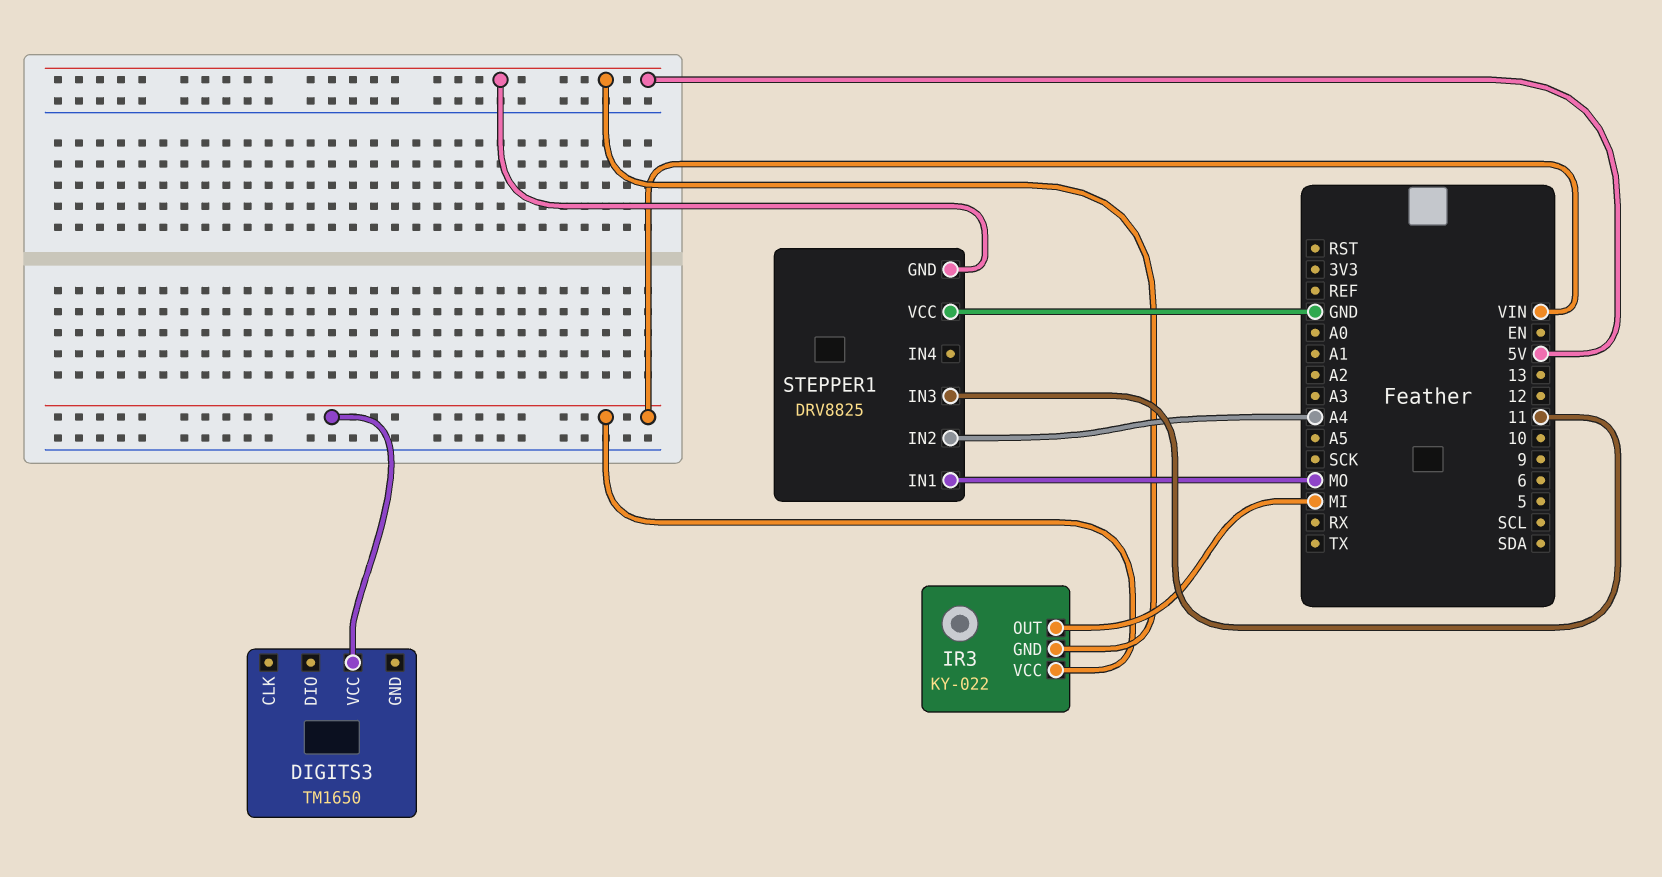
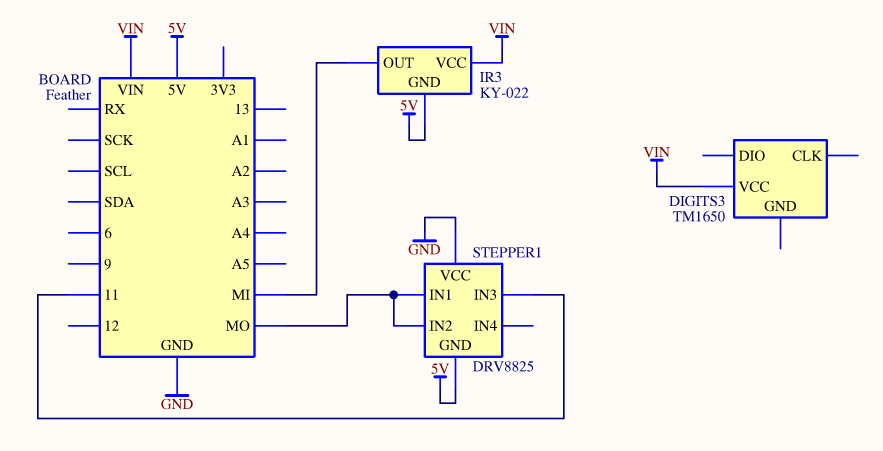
STEPPER1 pin IN2: A4 -> MO

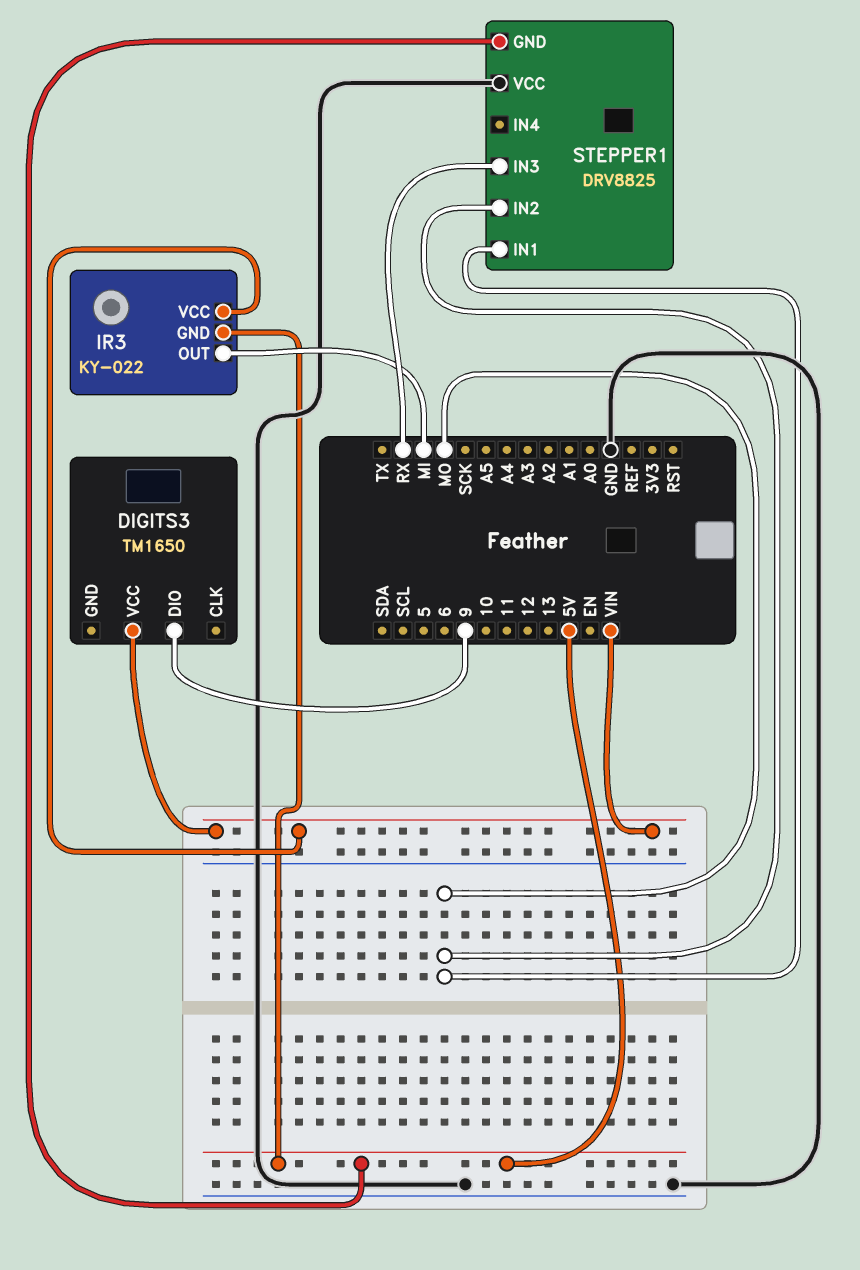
DIGITS3 pin DIO: none -> 9
STEPPER1 pin IN3: 11 -> RX

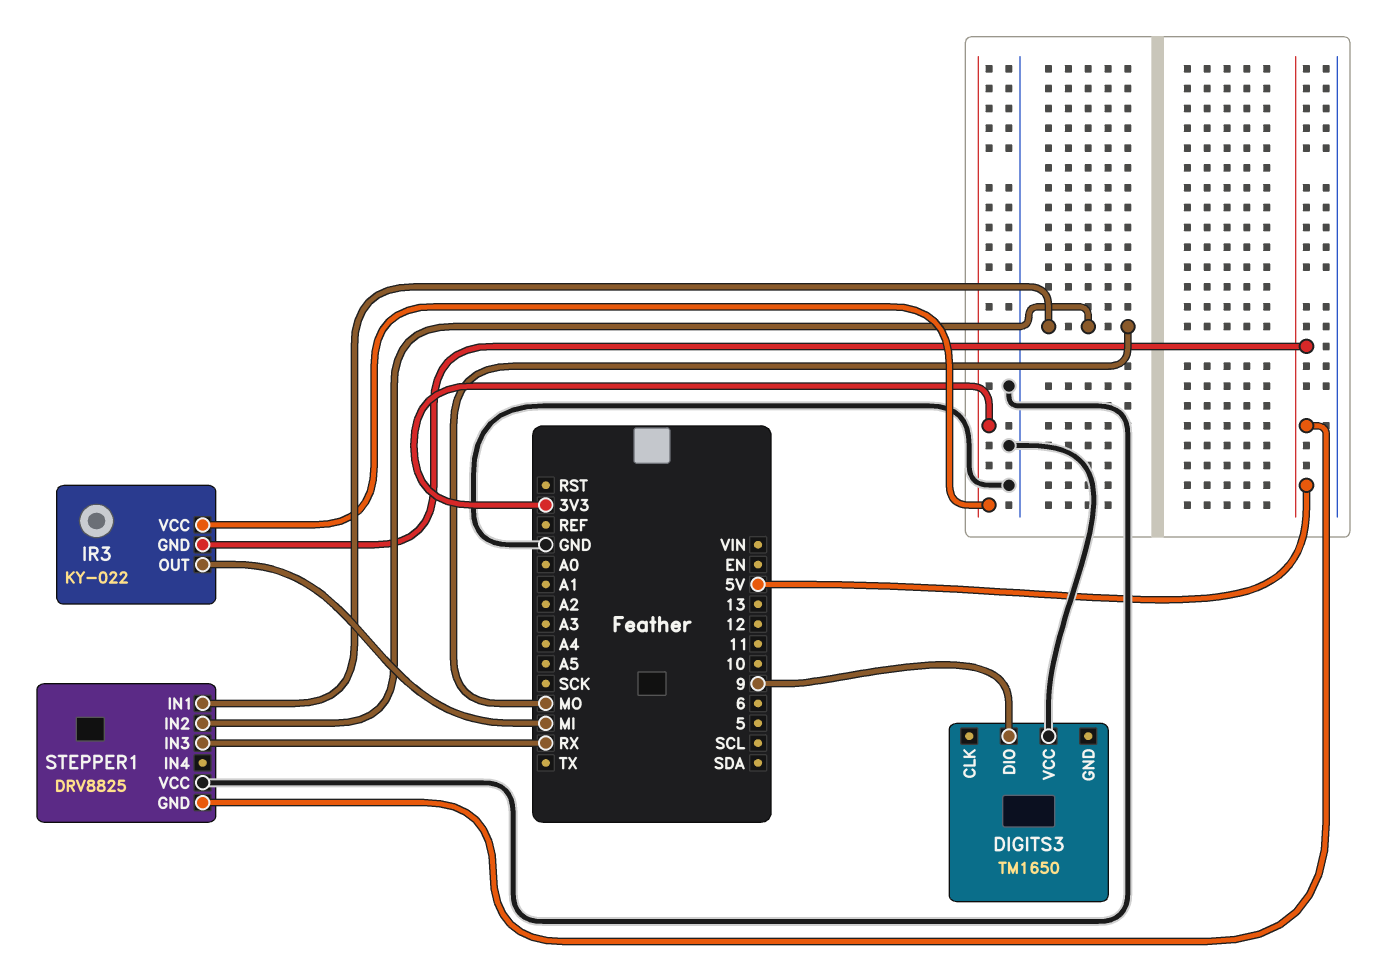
DIGITS3 pin VCC: VIN -> GND
IR3 pin VCC: VIN -> 3V3

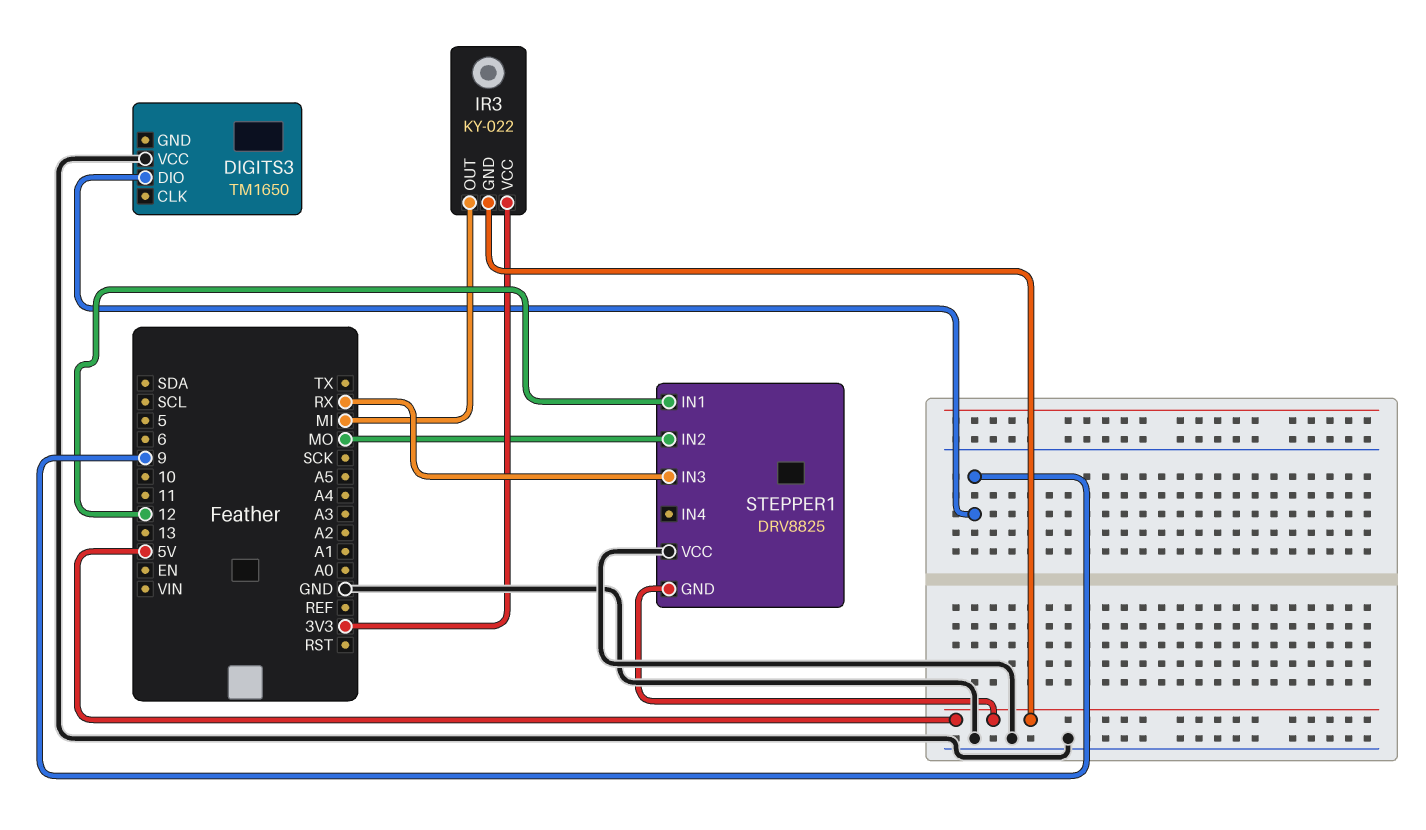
STEPPER1 pin IN1: MO -> 12

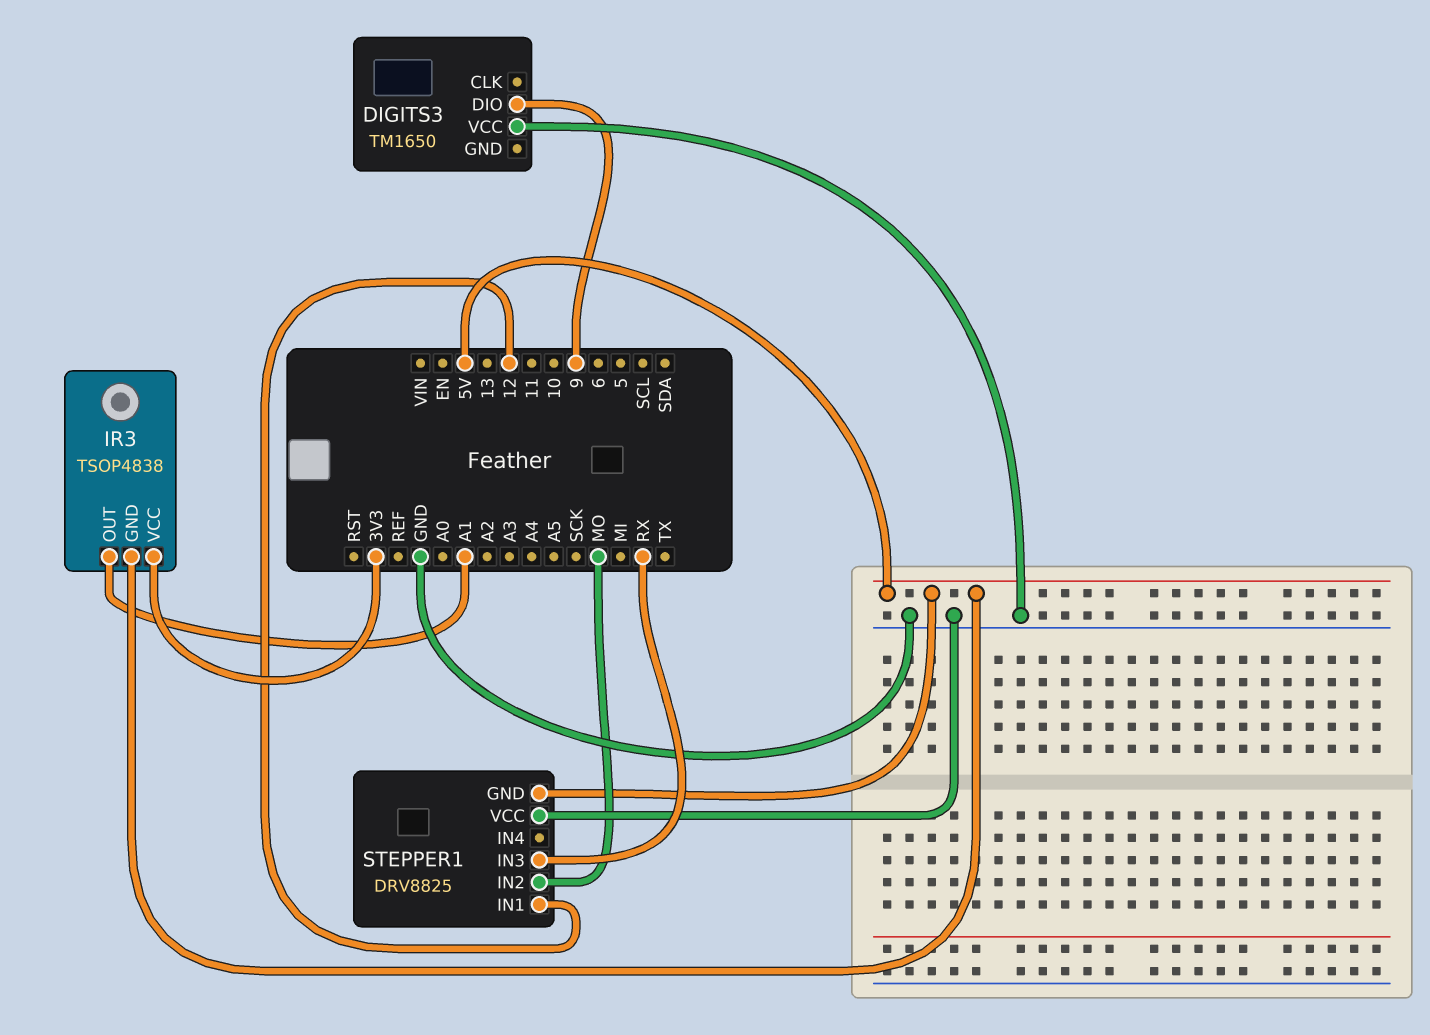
IR3: KY-022 -> TSOP4838
IR3 pin OUT: MI -> A1

